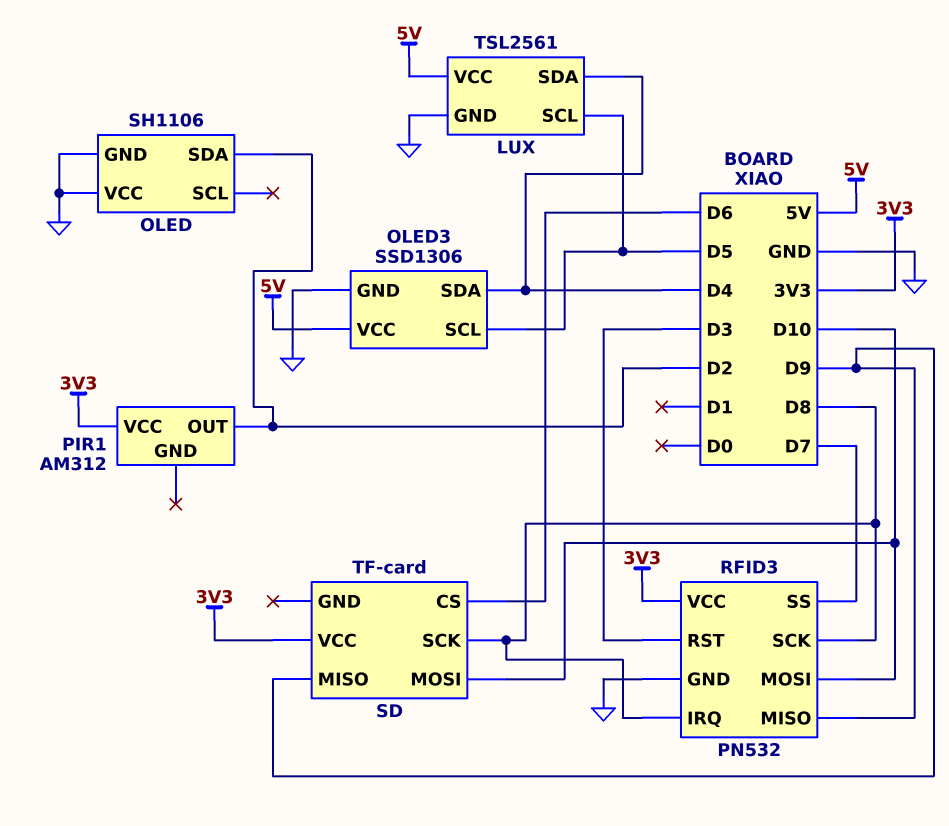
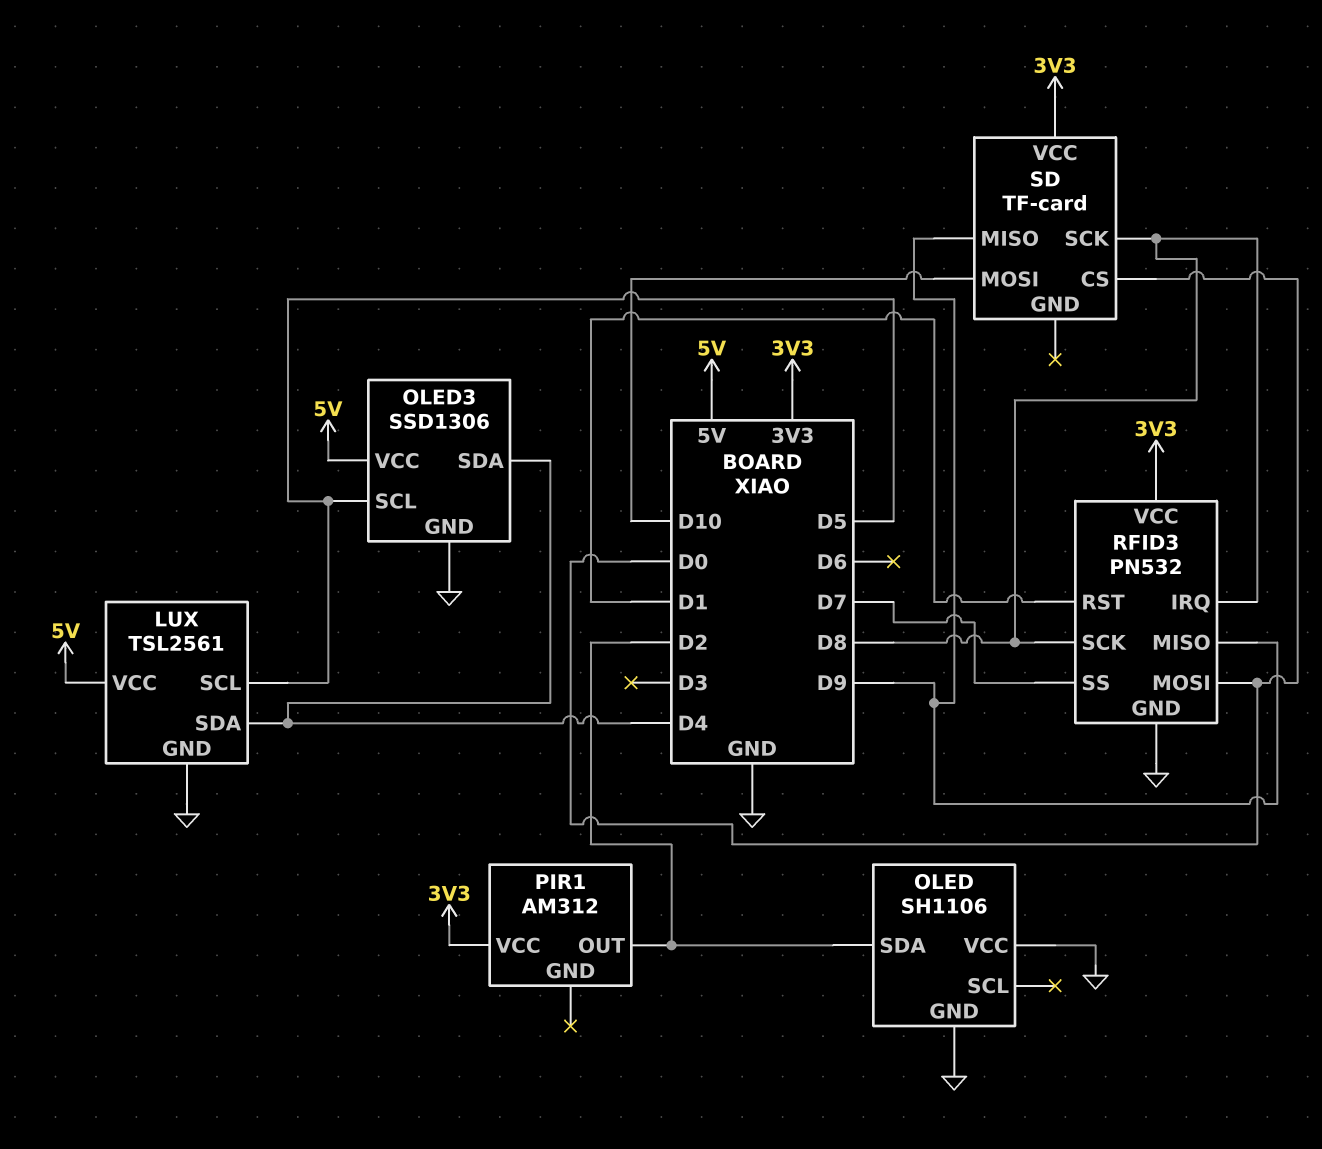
RFID3 pin MOSI: D10 -> D0
RFID3 pin RST: D3 -> D1
SD pin CS: D6 -> D0

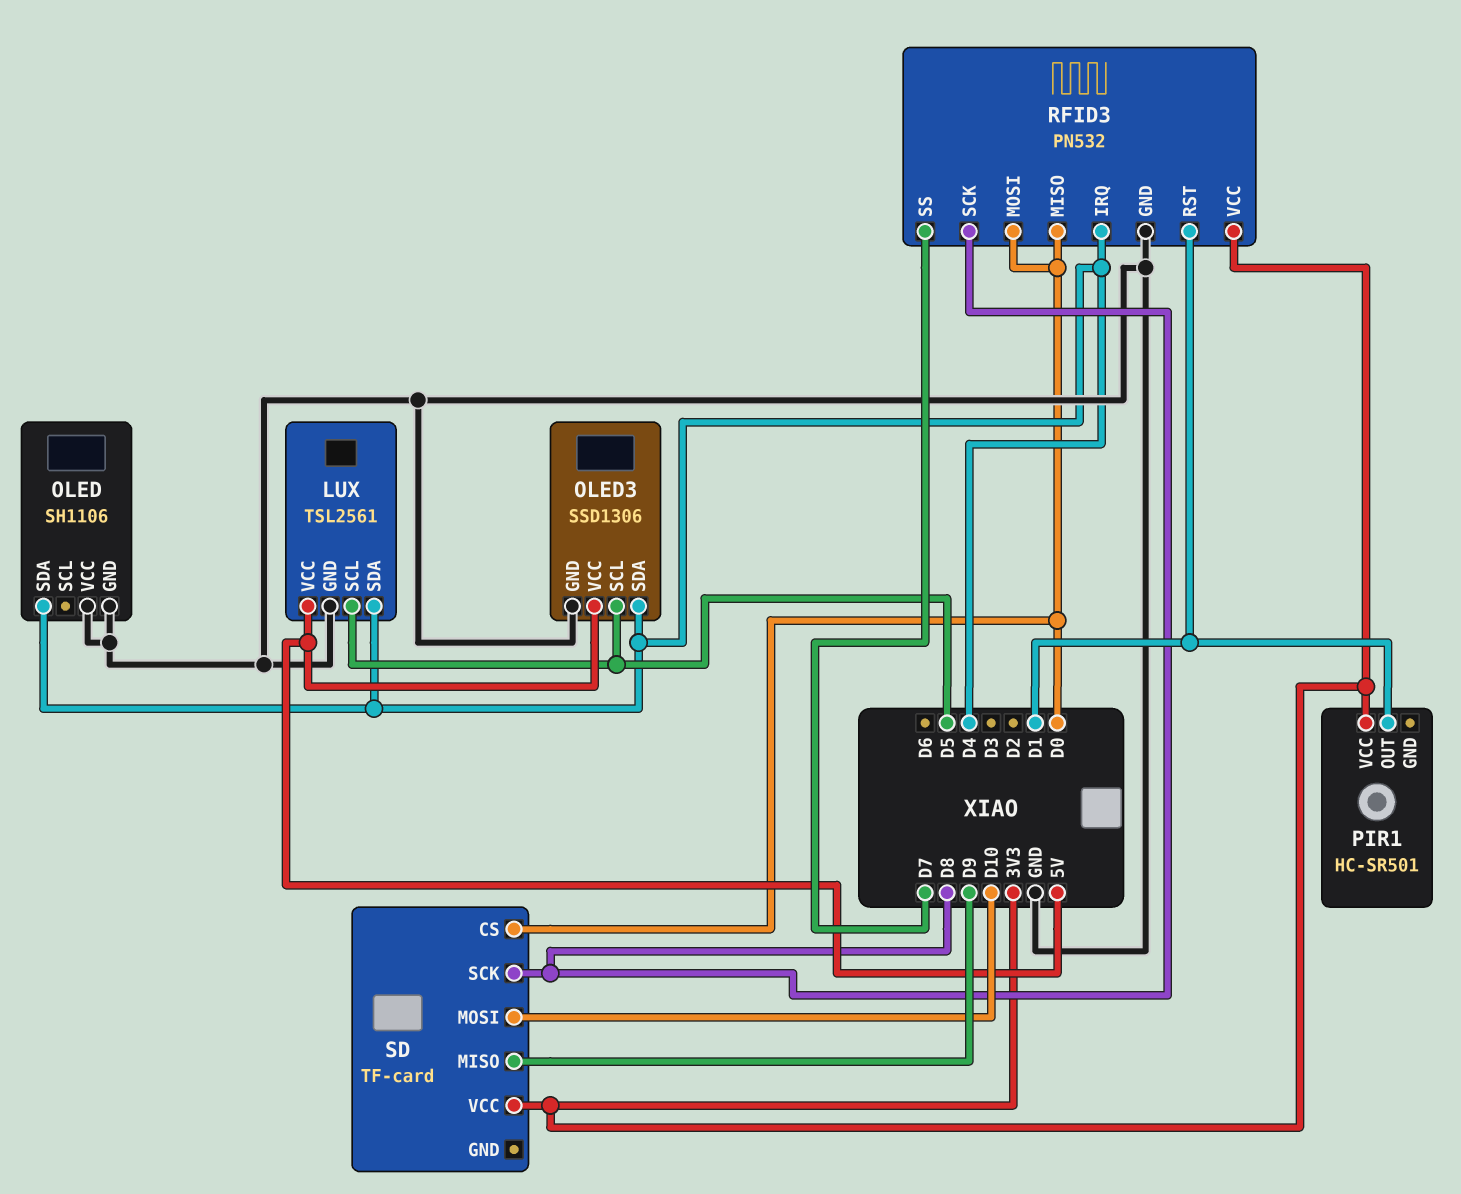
OLED pin SDA: D2 -> D4
PIR1: AM312 -> HC-SR501
PIR1 pin OUT: D2 -> D1
RFID3 pin IRQ: D8 -> D4
RFID3 pin MISO: D9 -> D0

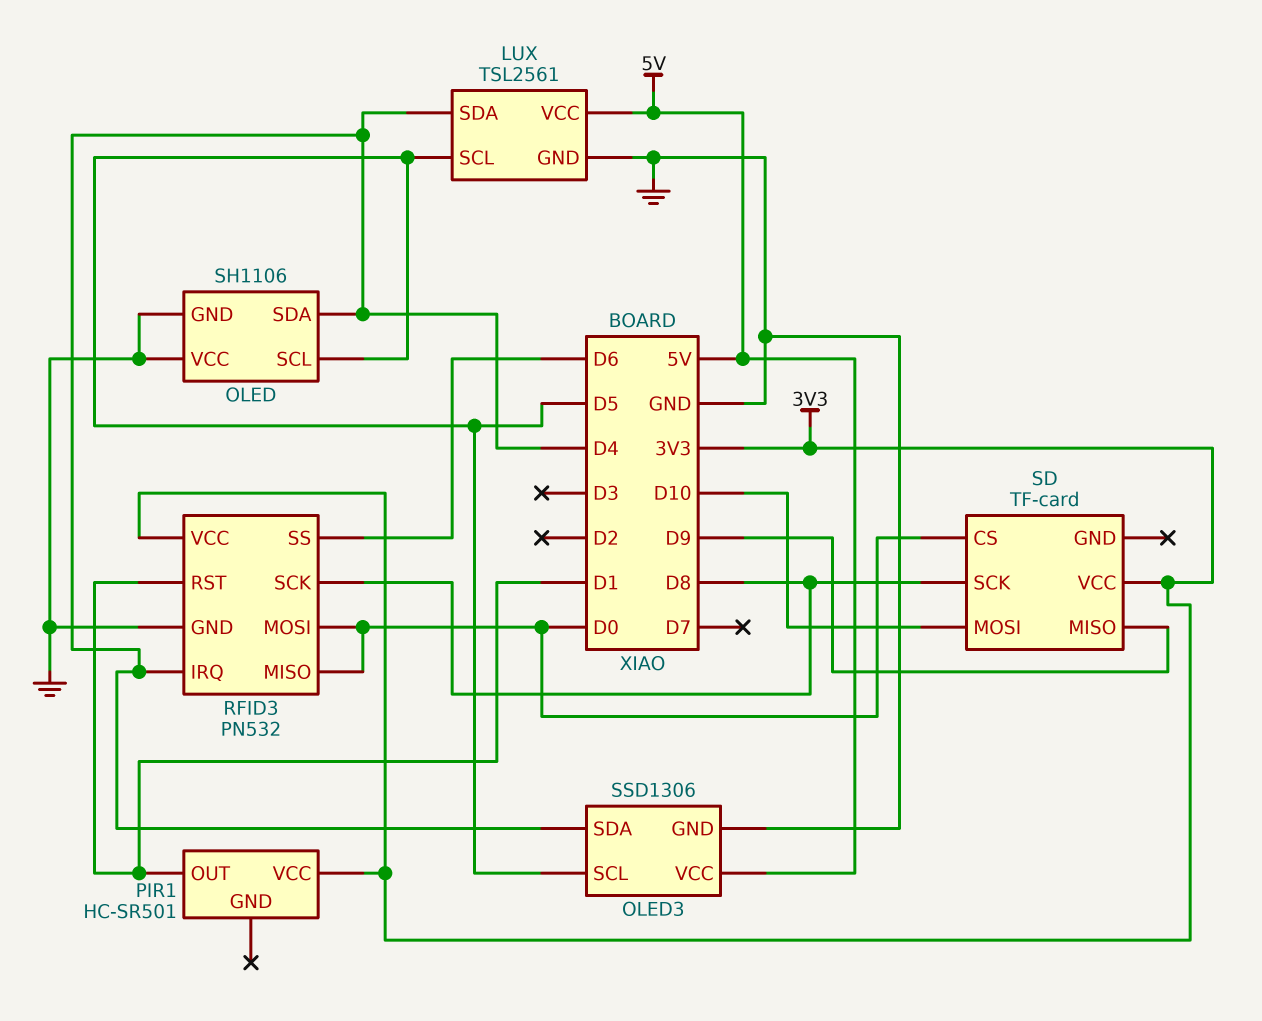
OLED pin SCL: none -> D5
RFID3 pin SS: D7 -> D6

